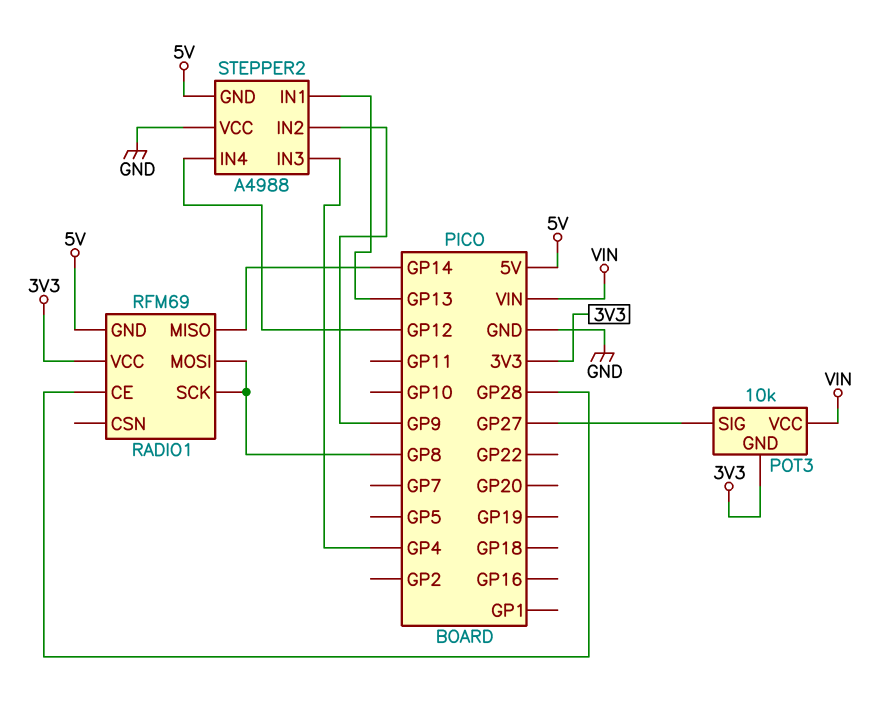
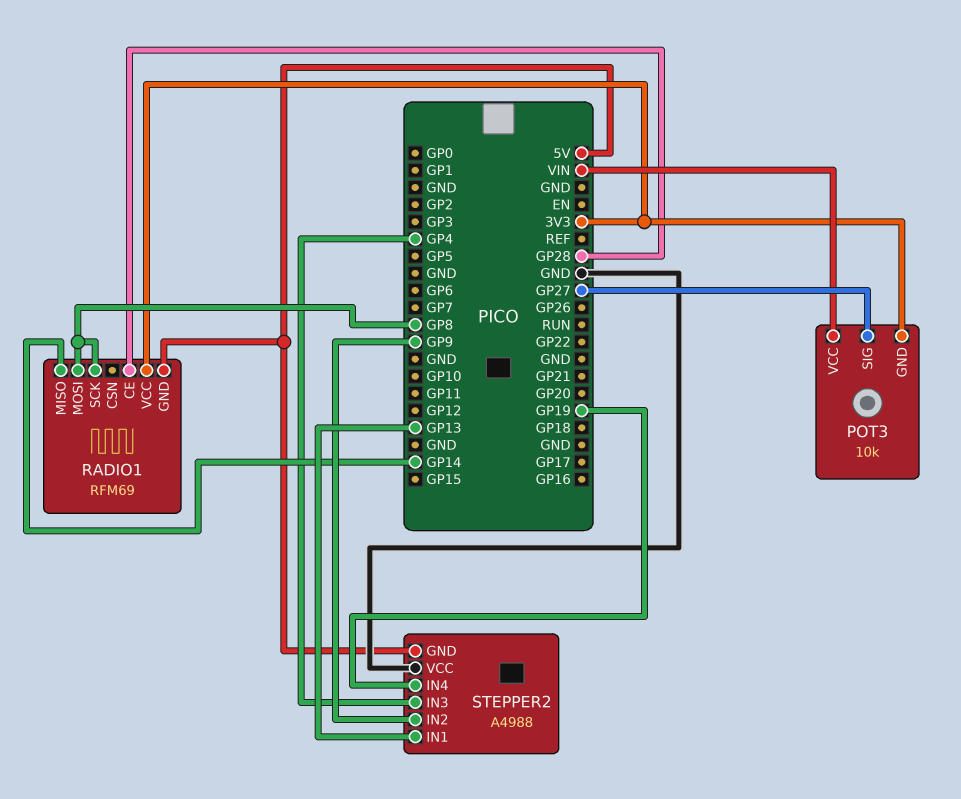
STEPPER2 pin IN4: GP12 -> GP19

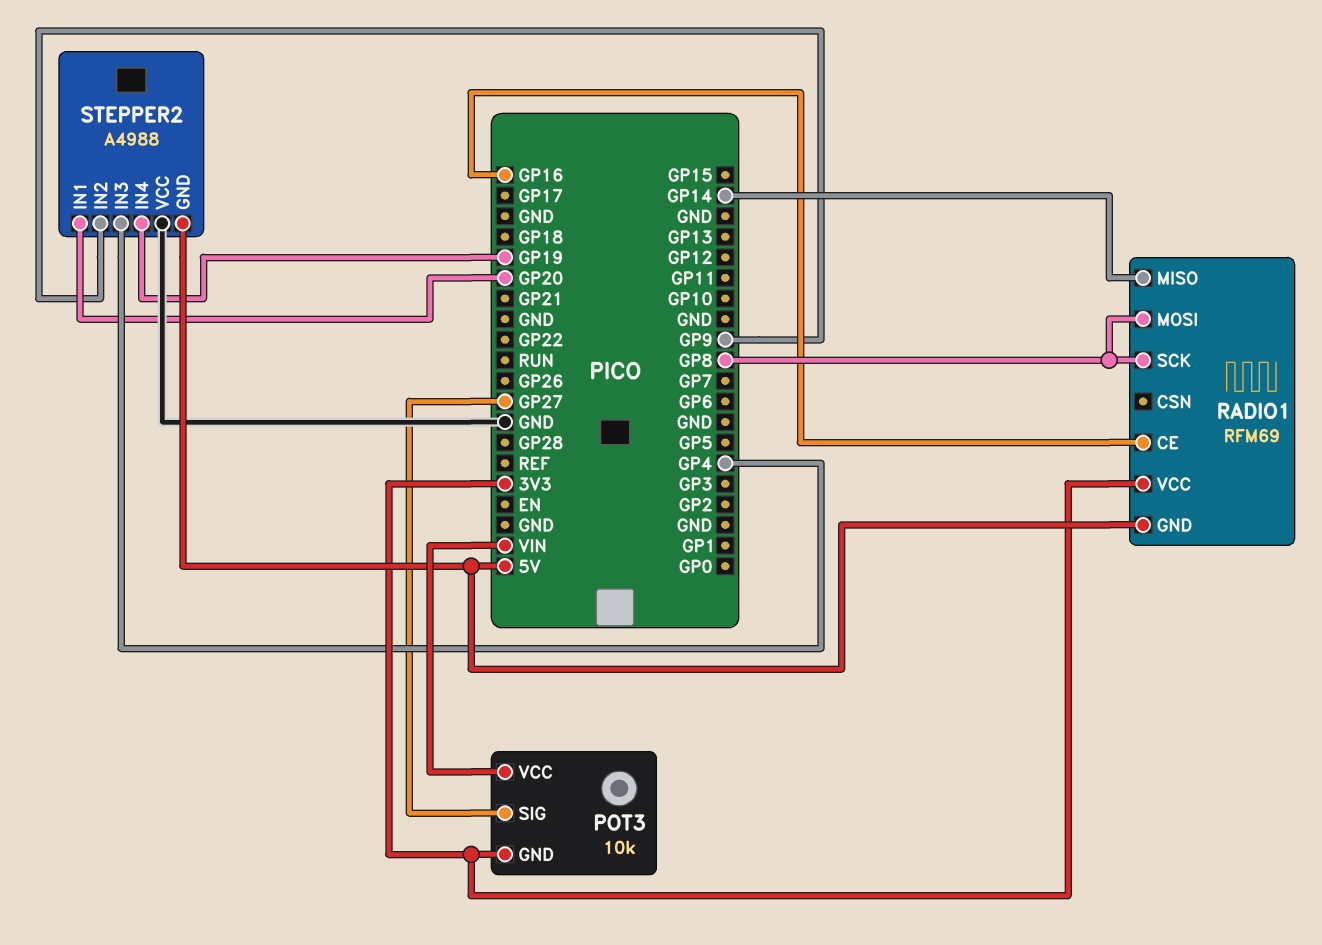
RADIO1 pin CE: GP28 -> GP16
STEPPER2 pin IN1: GP13 -> GP20

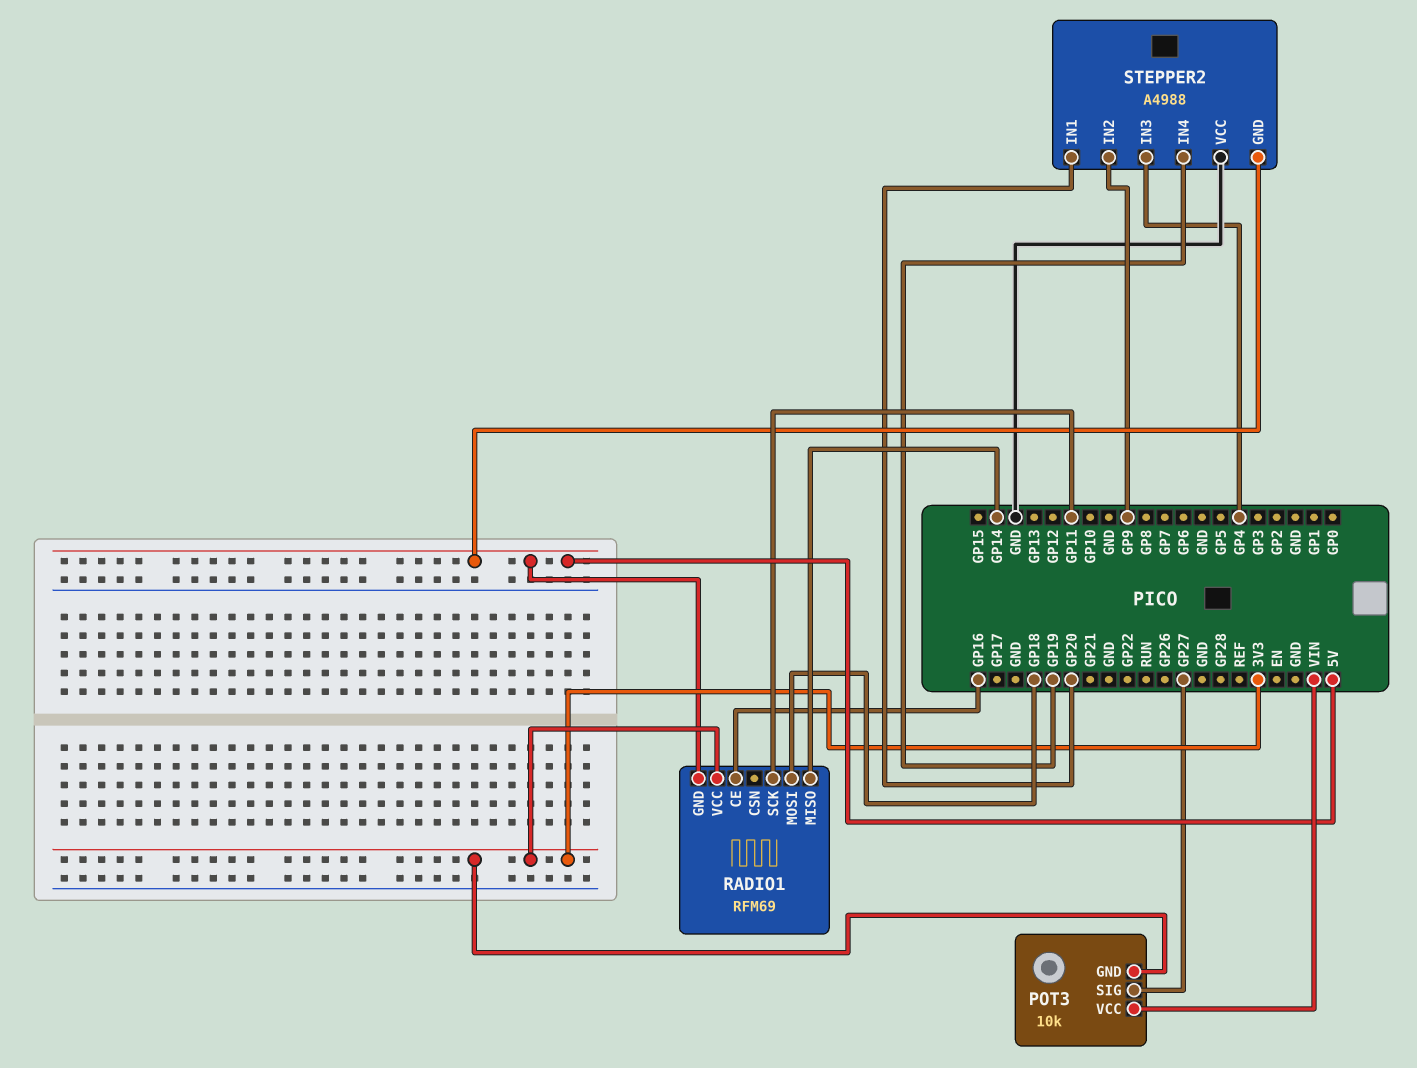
RADIO1 pin MOSI: GP8 -> GP18
RADIO1 pin SCK: GP8 -> GP11

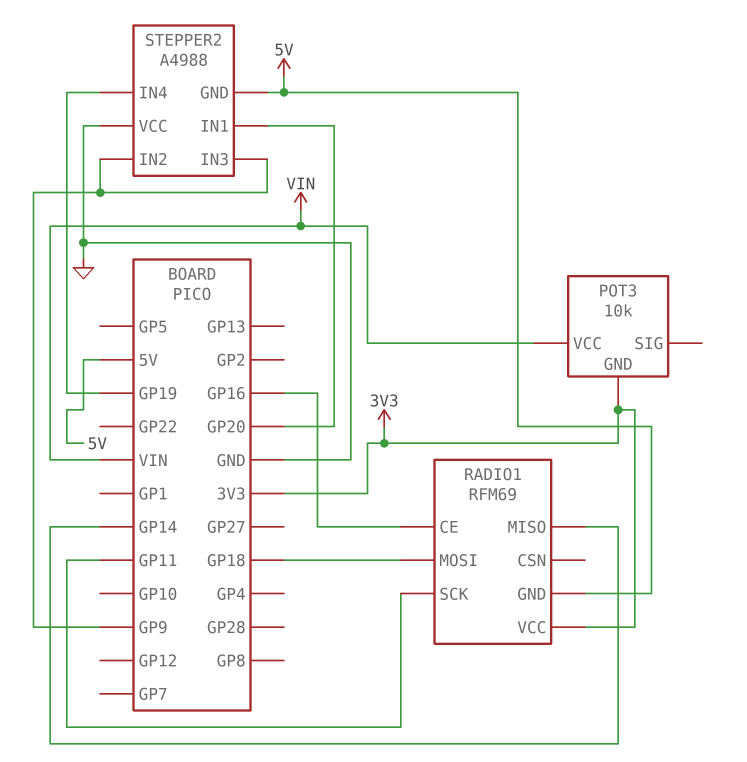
POT3 pin SIG: GP27 -> none
STEPPER2 pin IN3: GP4 -> GP9

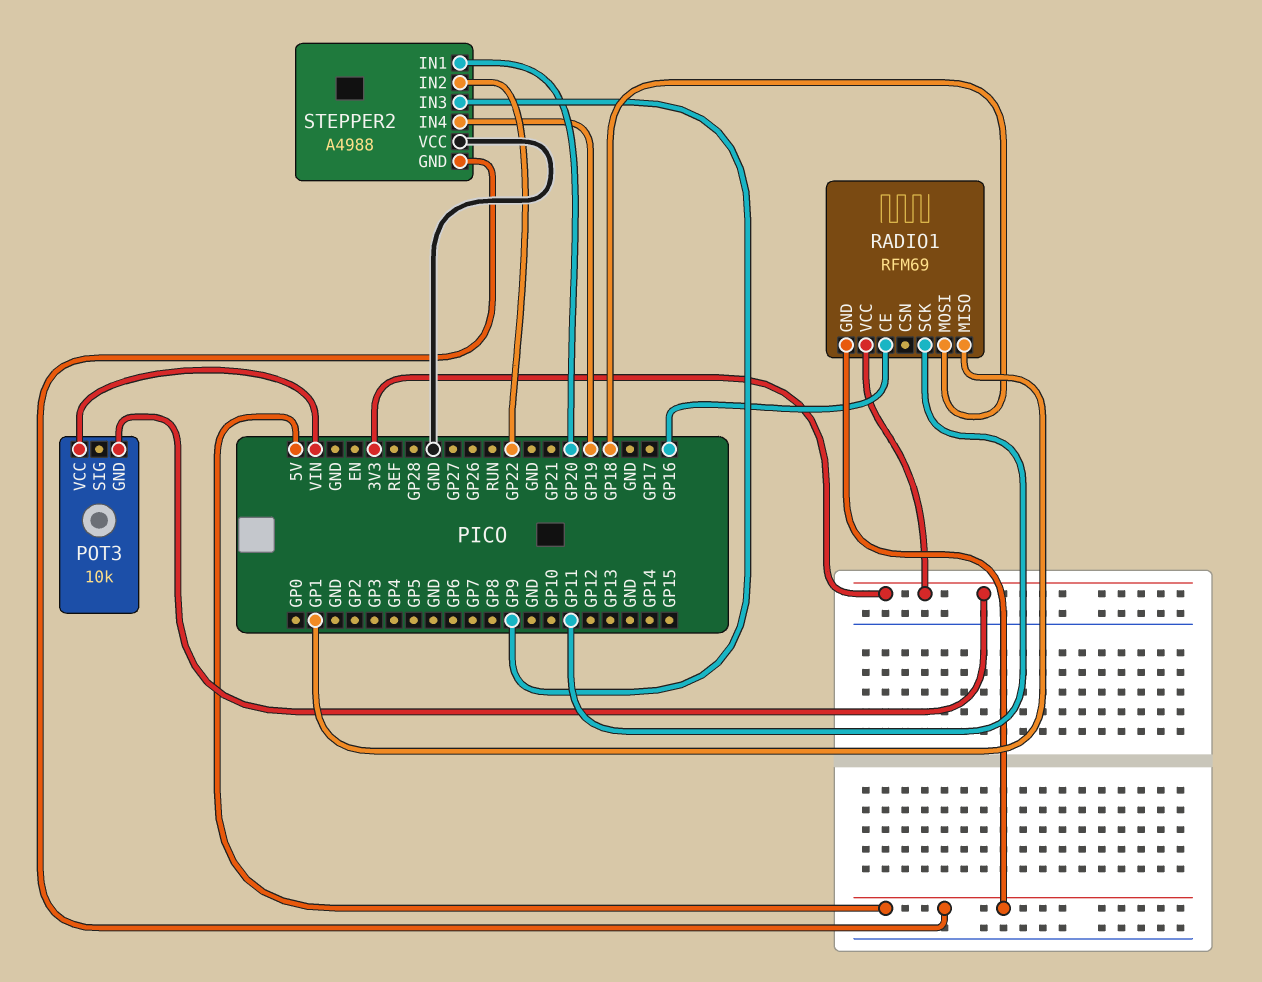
RADIO1 pin MISO: GP14 -> GP1
STEPPER2 pin IN2: GP9 -> GP22

